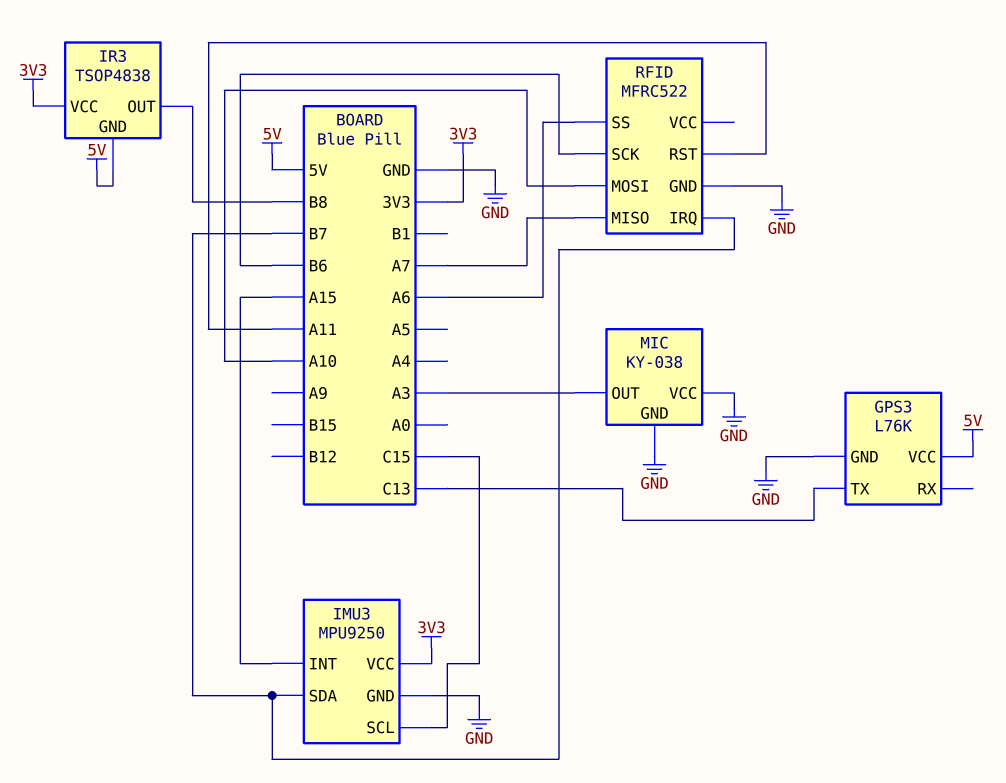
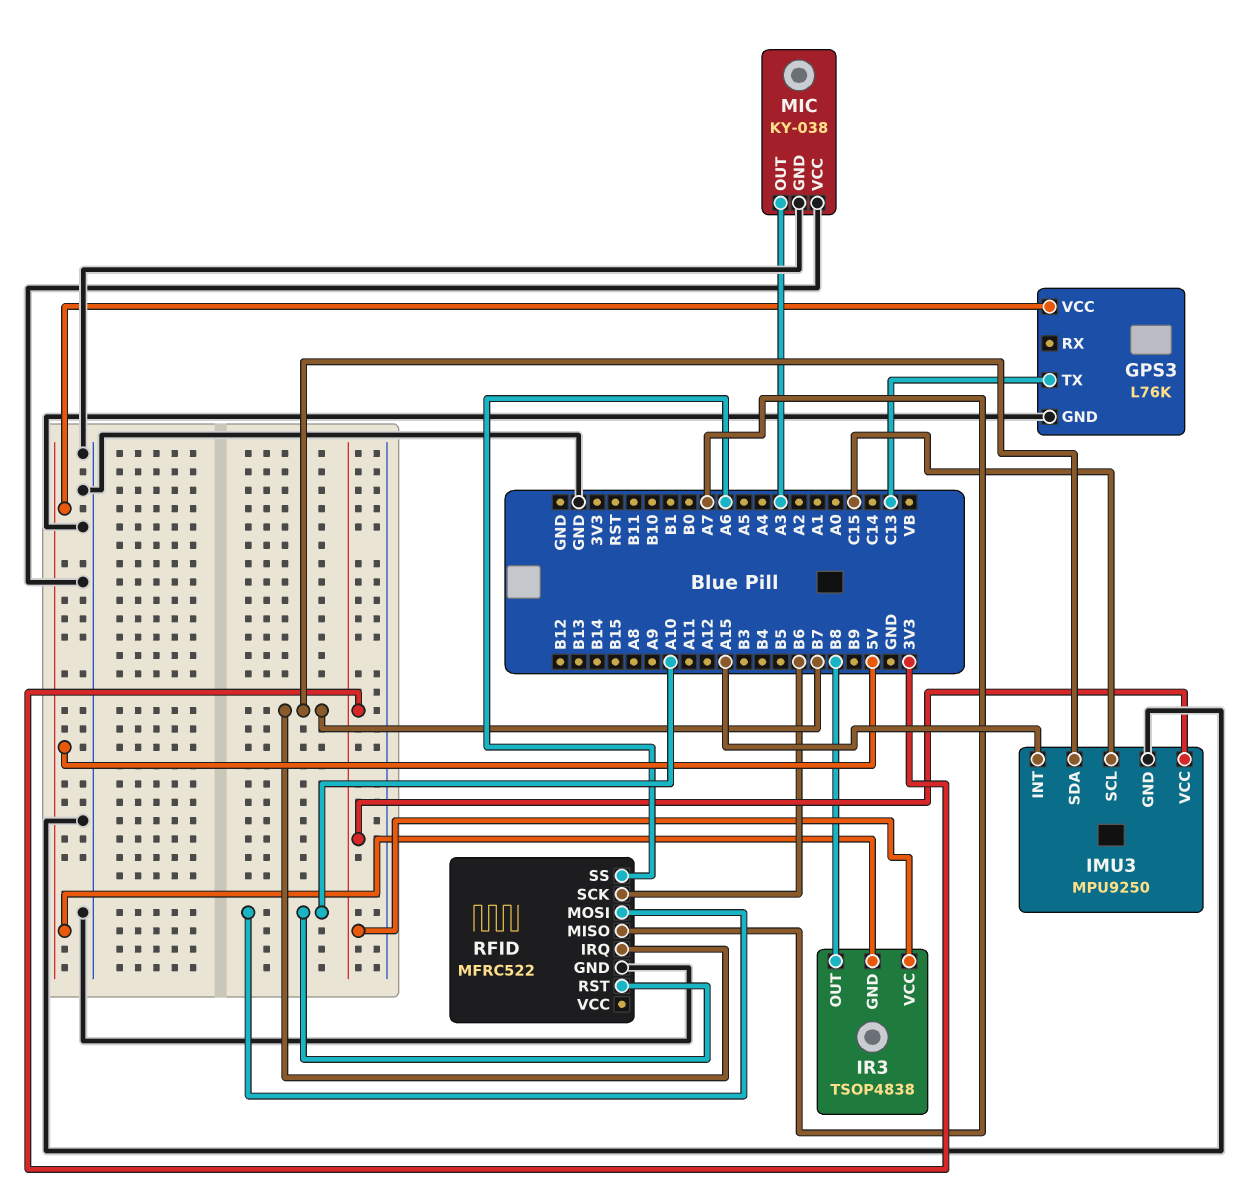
RFID pin RST: A11 -> A10

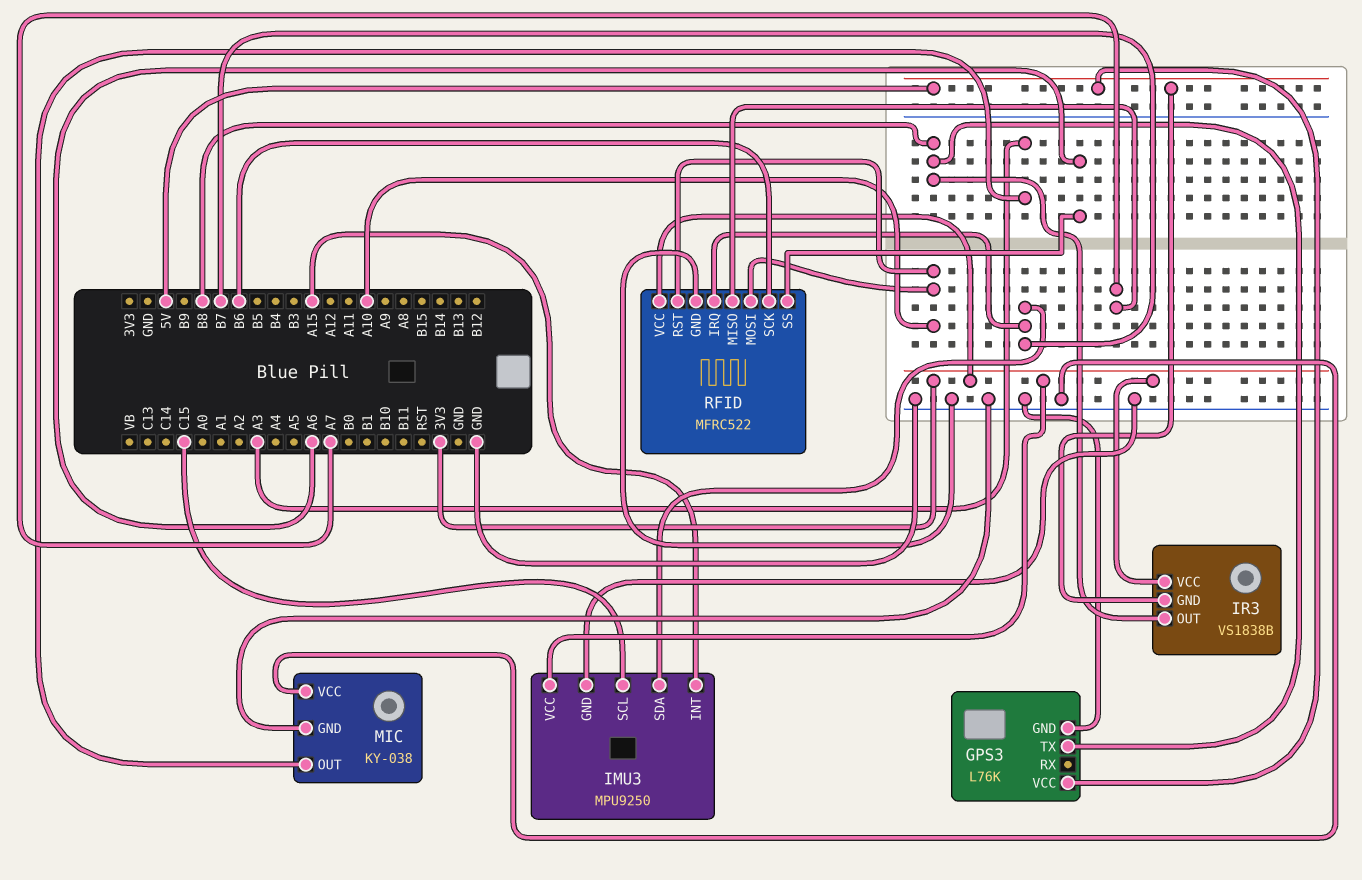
GPS3 pin TX: C13 -> B8
IR3: TSOP4838 -> VS1838B
RFID pin VCC: none -> 3V3

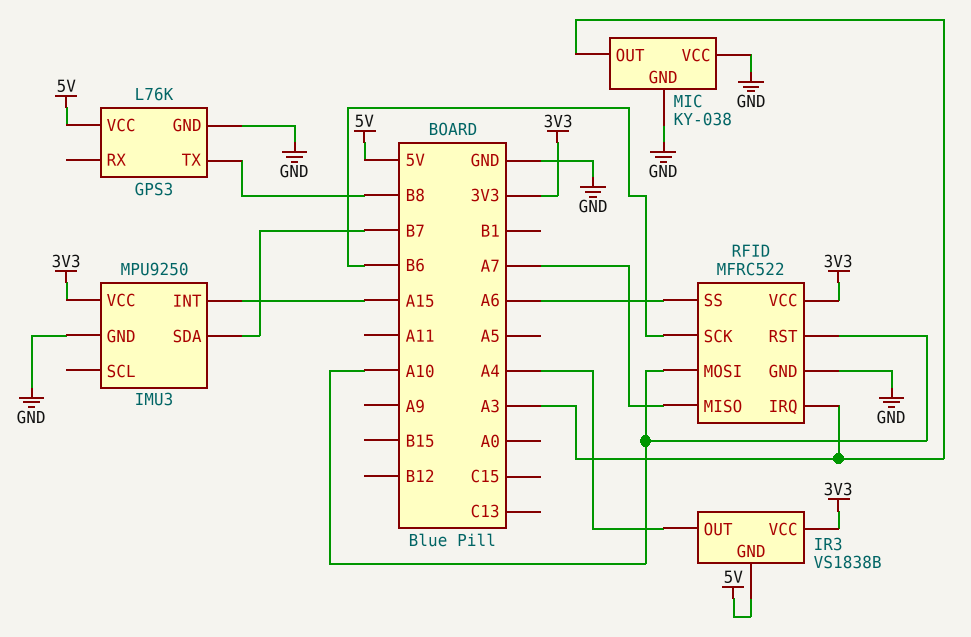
IMU3 pin SCL: C15 -> none
IR3 pin OUT: B8 -> A4
RFID pin IRQ: B7 -> A3

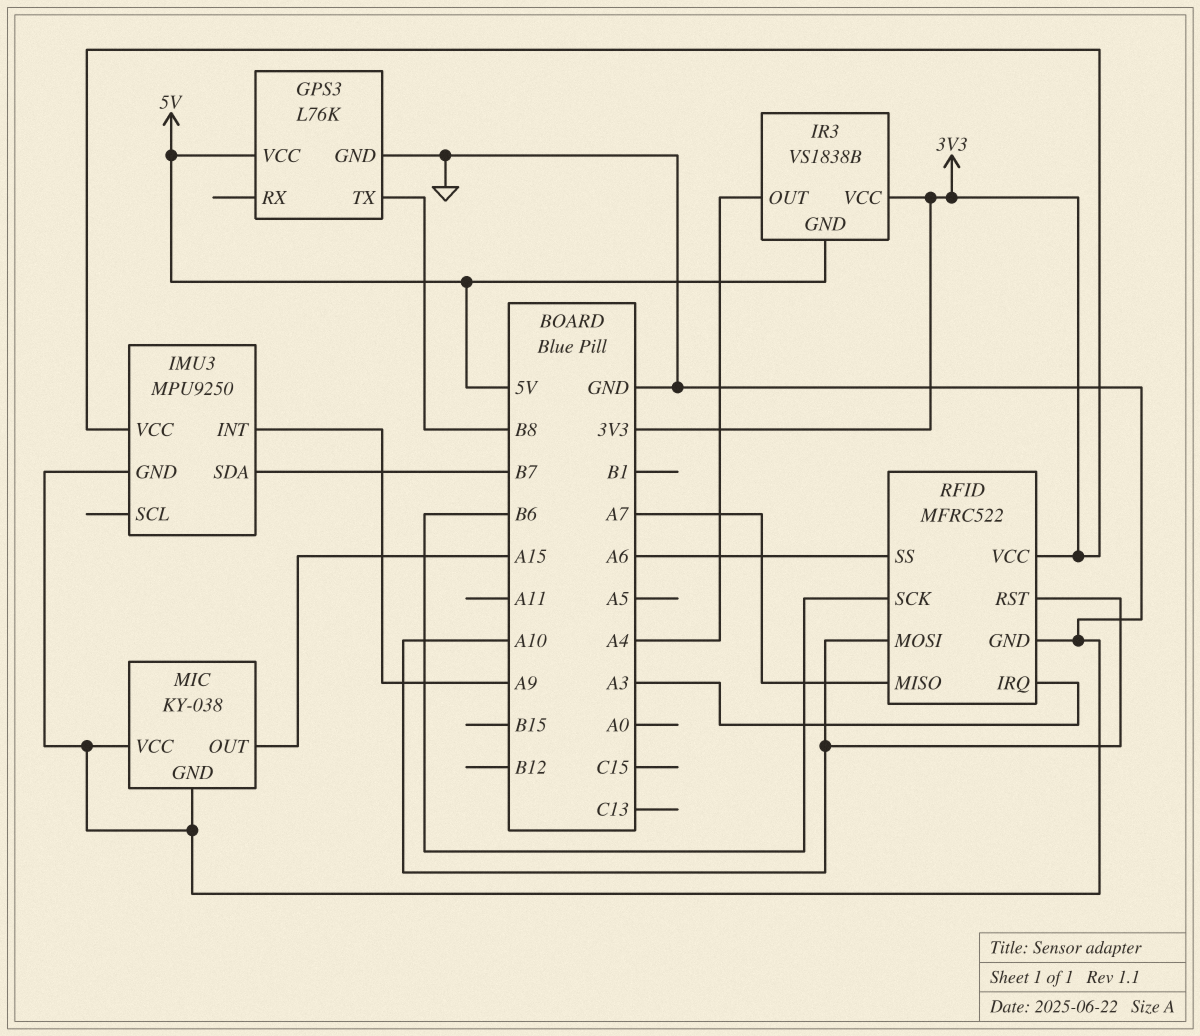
IMU3 pin INT: A15 -> A9
MIC pin OUT: A3 -> A15

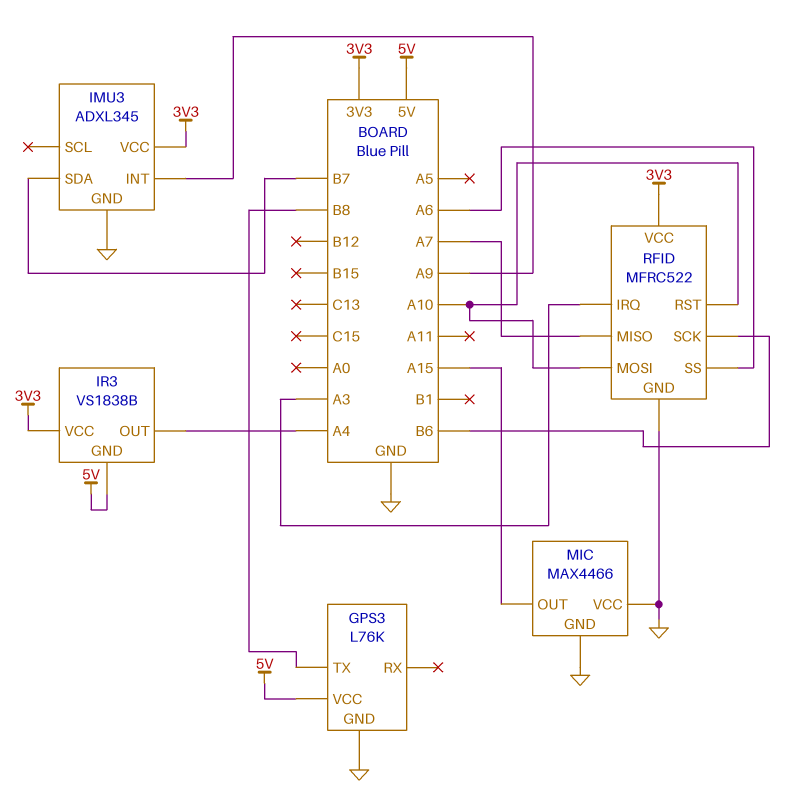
IMU3: MPU9250 -> ADXL345
MIC: KY-038 -> MAX4466

